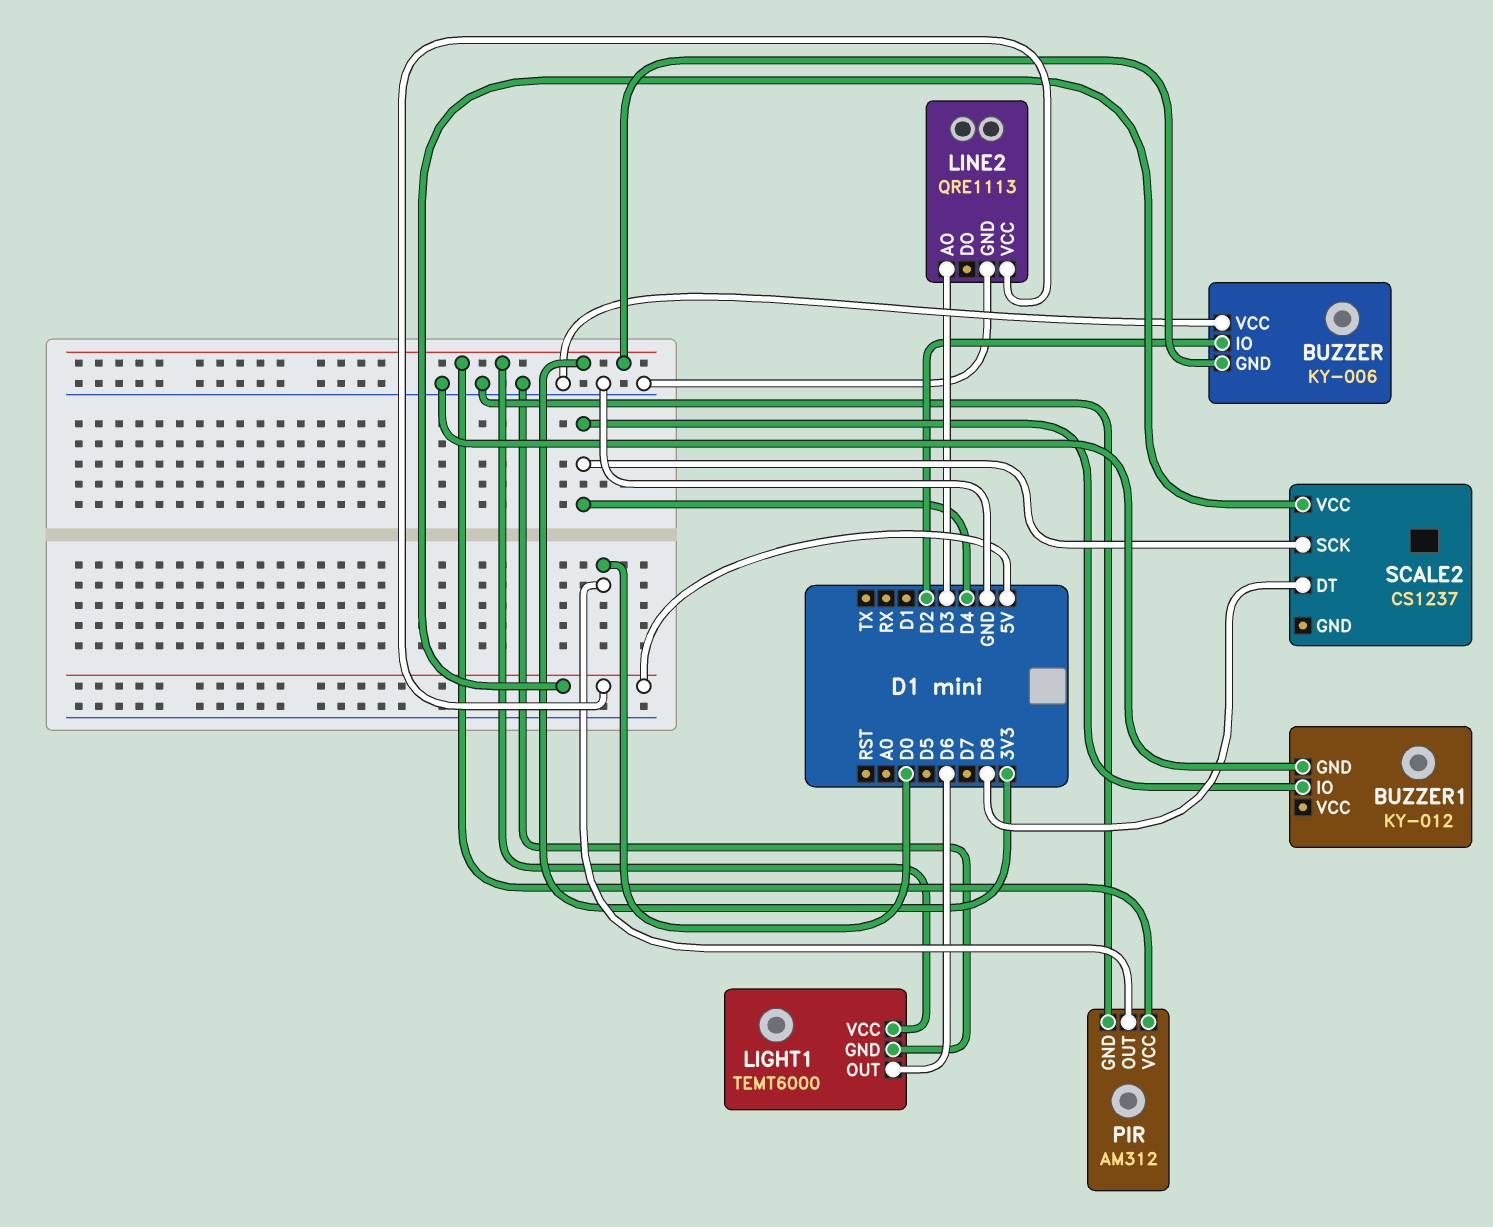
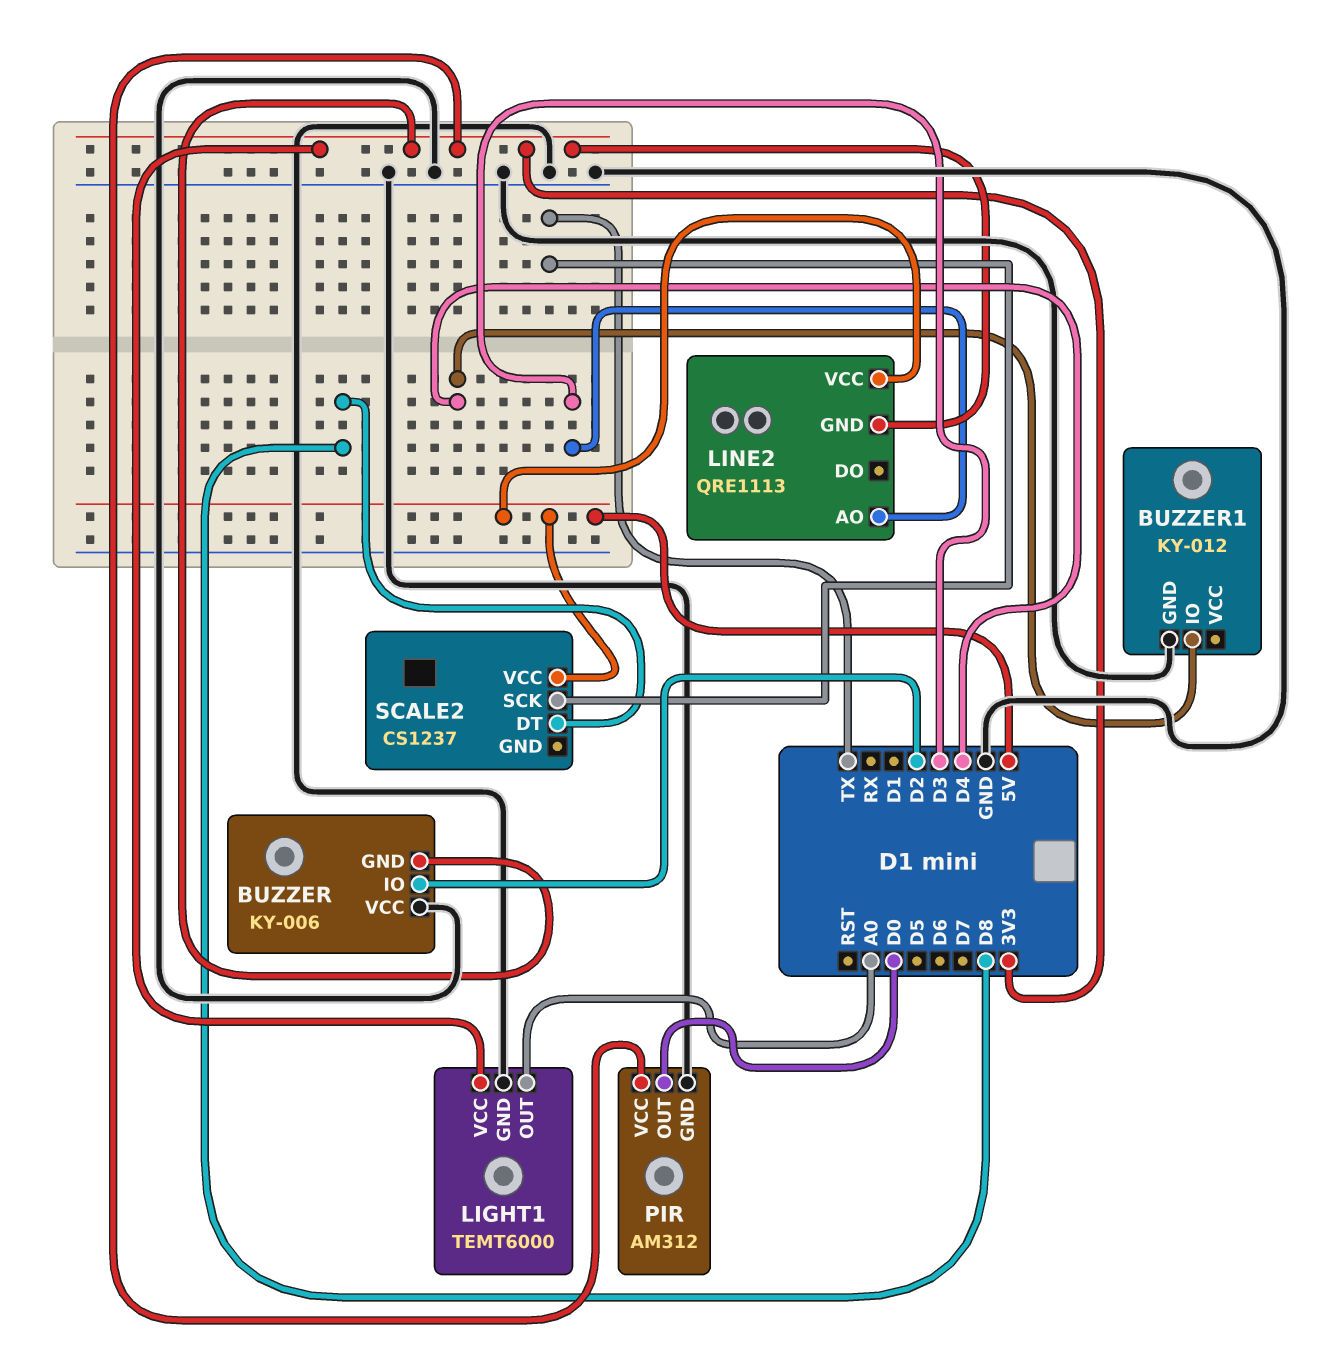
LIGHT1 pin OUT: D6 -> A0
LINE2 pin GND: GND -> 3V3
SCALE2 pin SCK: D4 -> TX

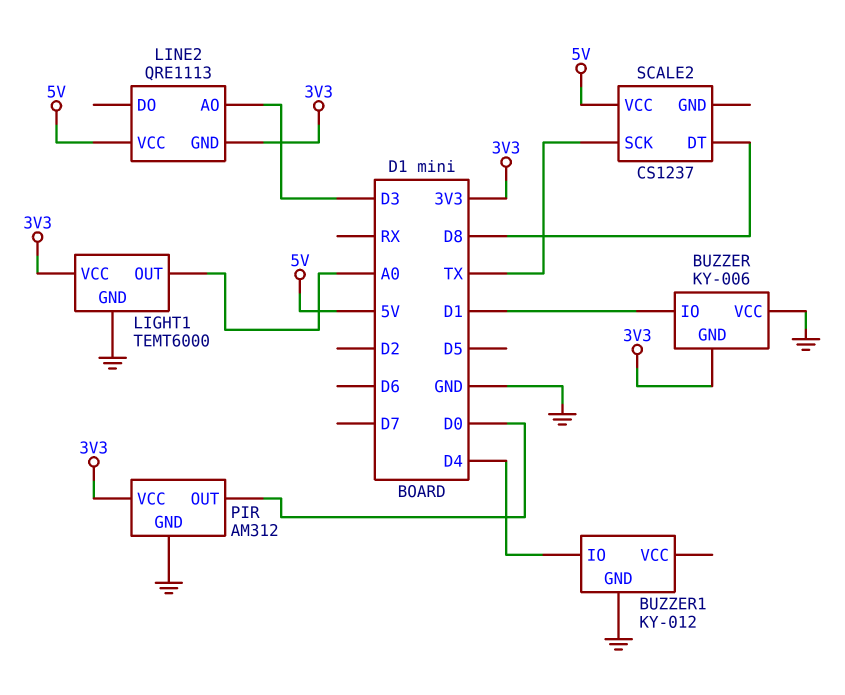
BUZZER pin IO: D2 -> D1

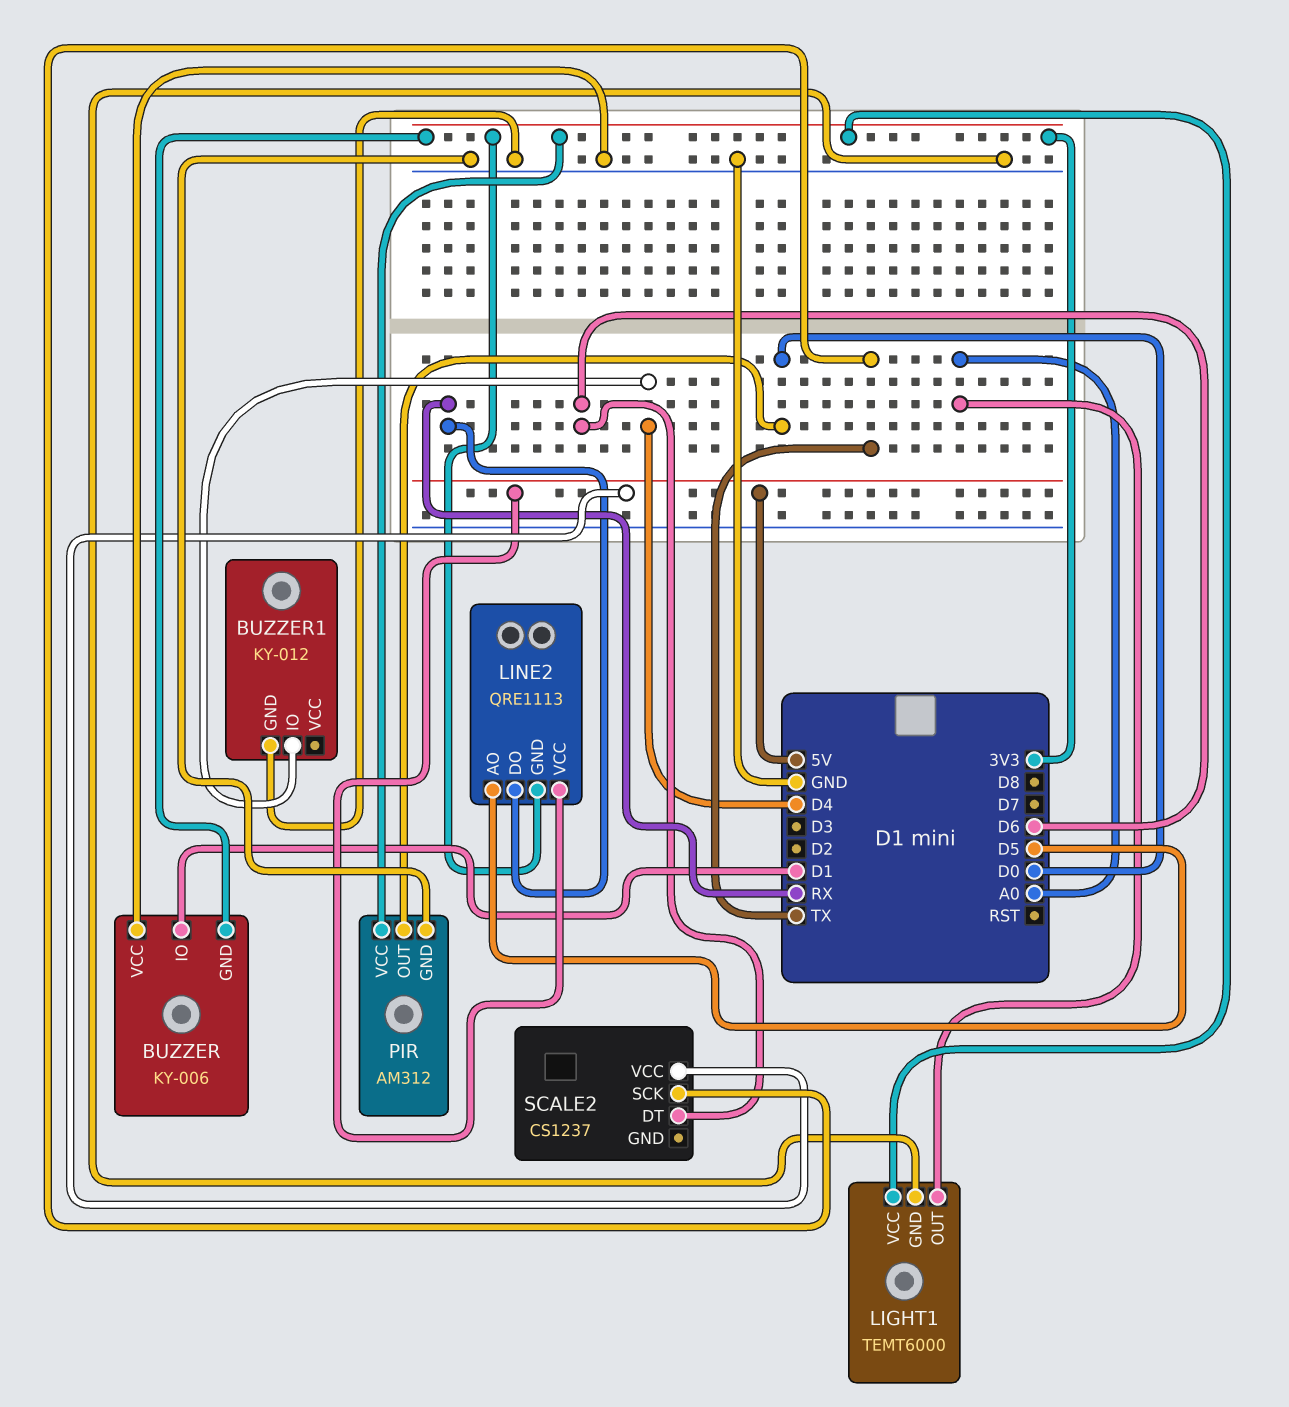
LINE2 pin AO: D3 -> D5
LINE2 pin DO: none -> RX
SCALE2 pin DT: D8 -> D6

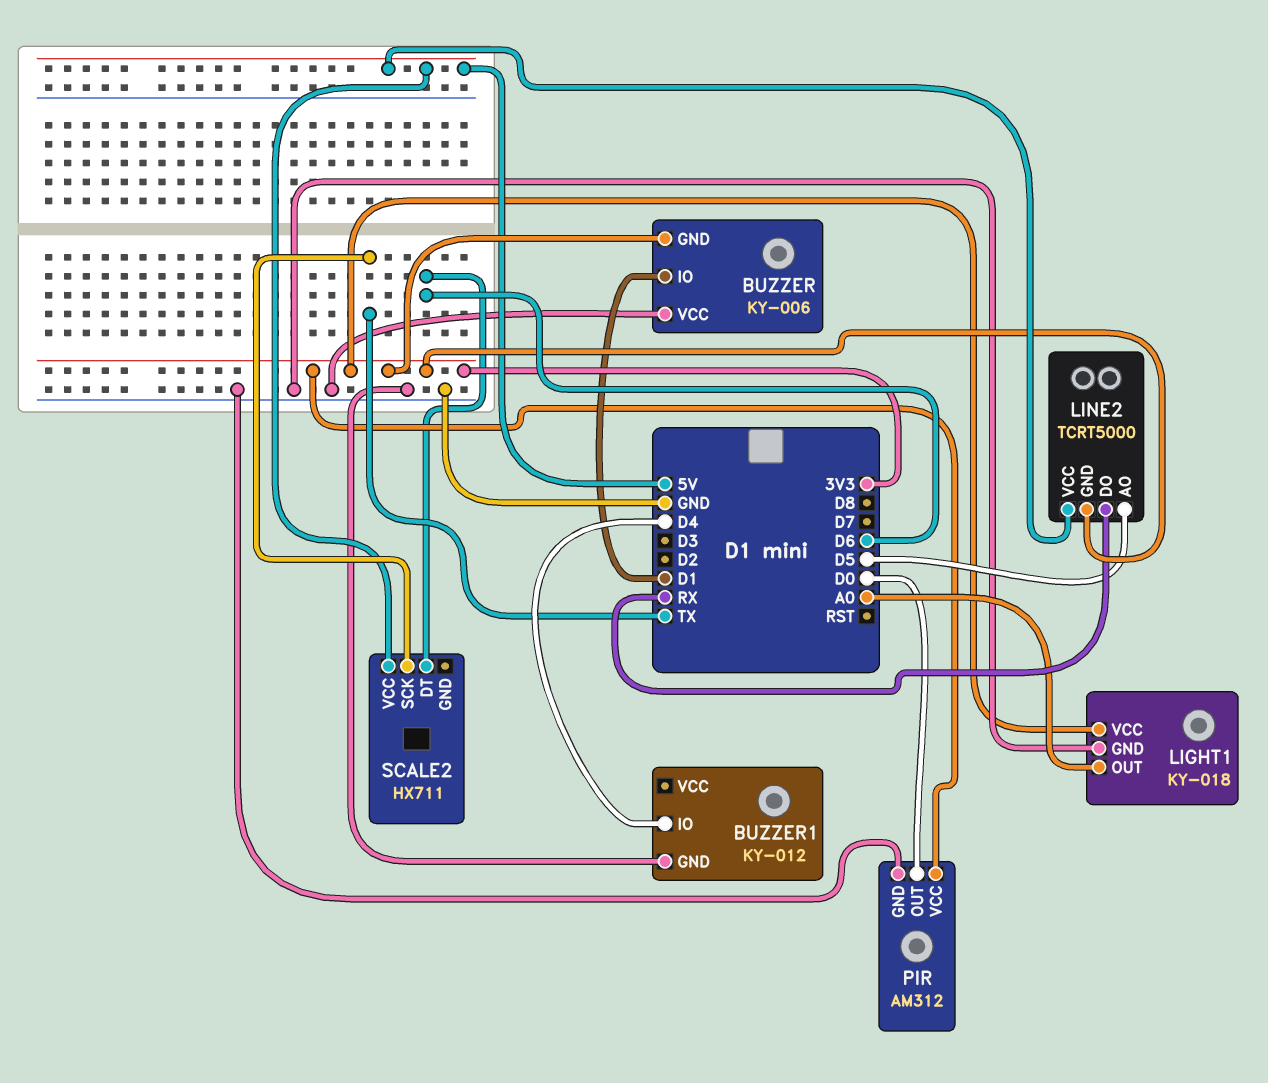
LIGHT1: TEMT6000 -> KY-018
LINE2: QRE1113 -> TCRT5000
SCALE2: CS1237 -> HX711

